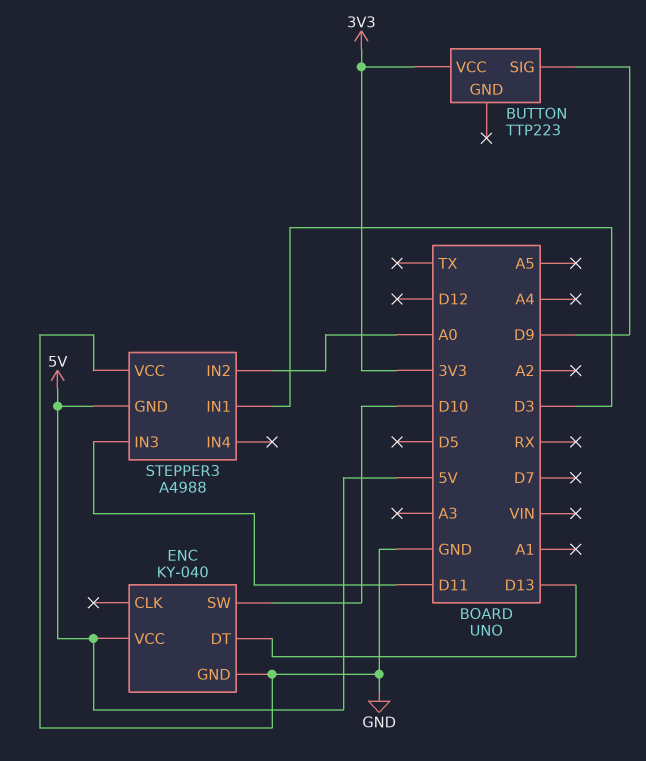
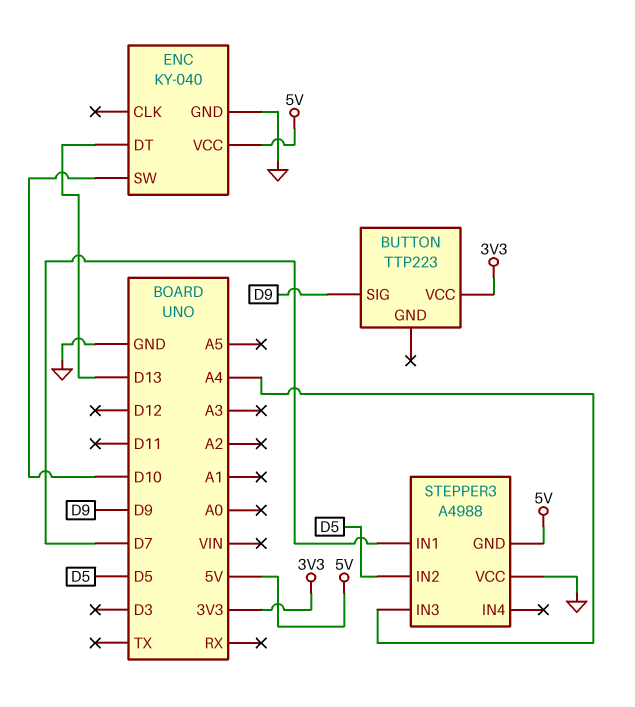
STEPPER3 pin IN1: D3 -> D7
STEPPER3 pin IN2: A0 -> D5
STEPPER3 pin IN3: D11 -> A4

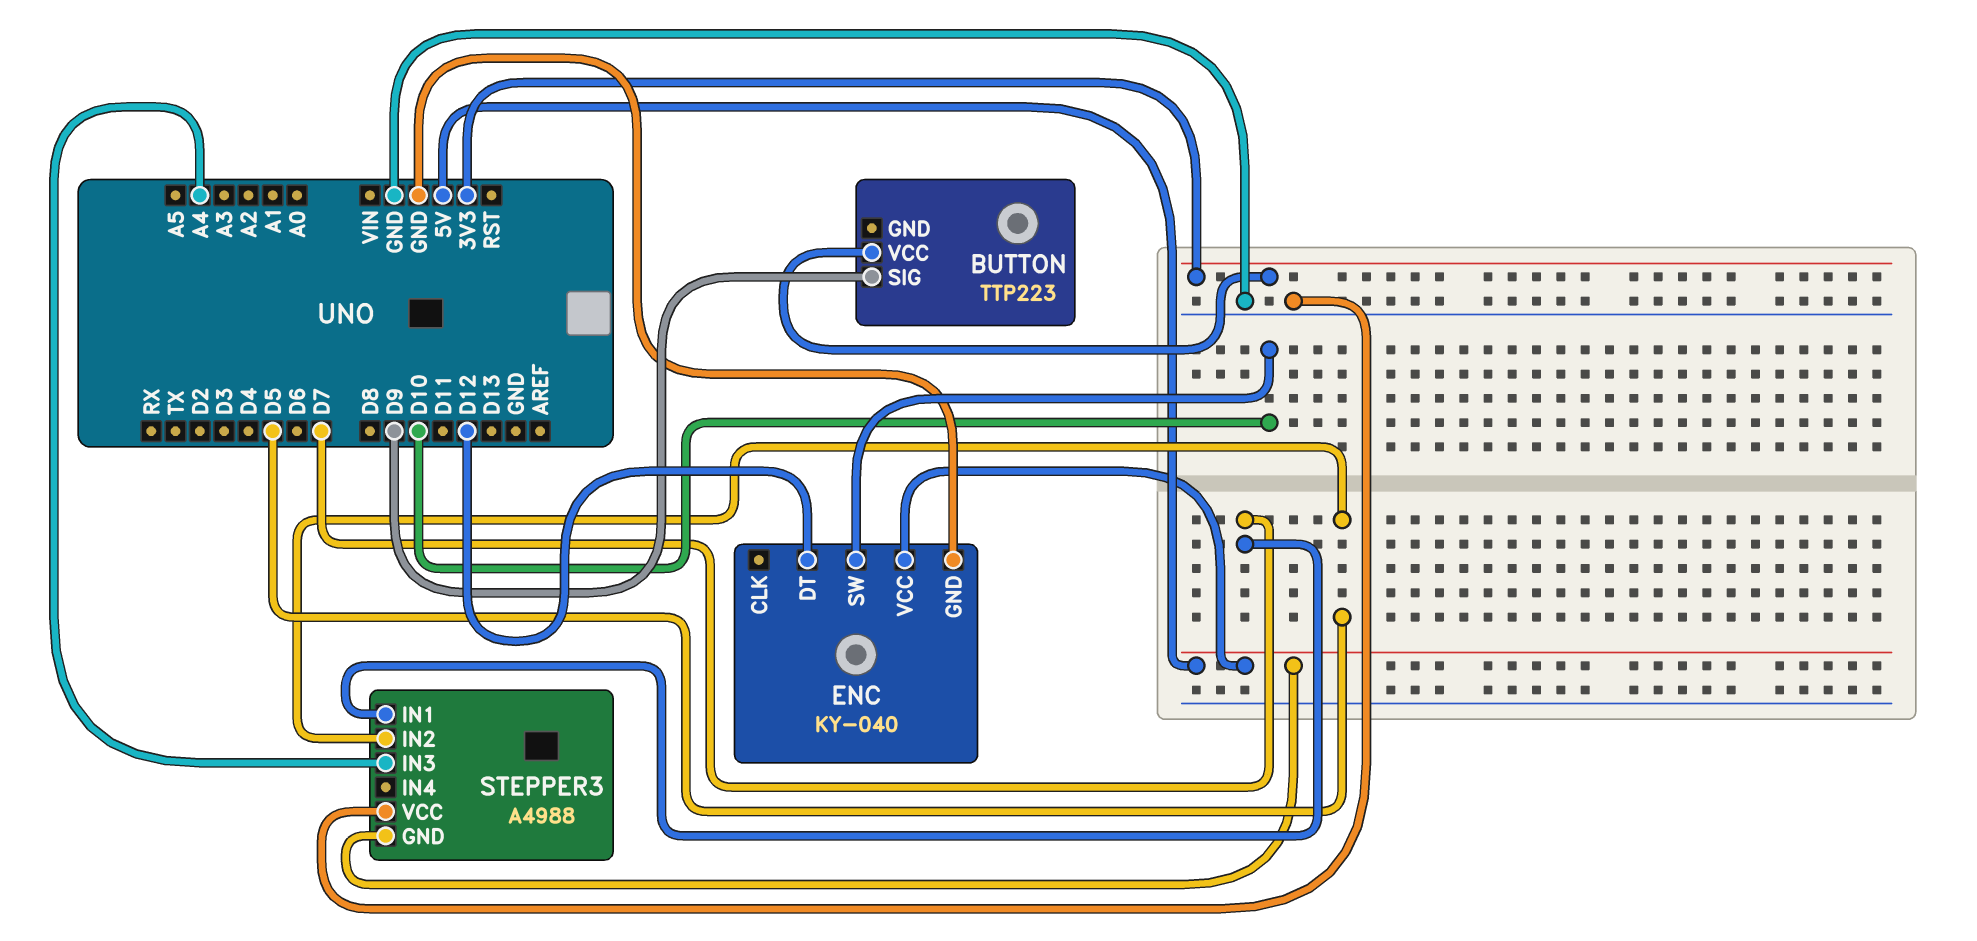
ENC pin DT: D13 -> D12

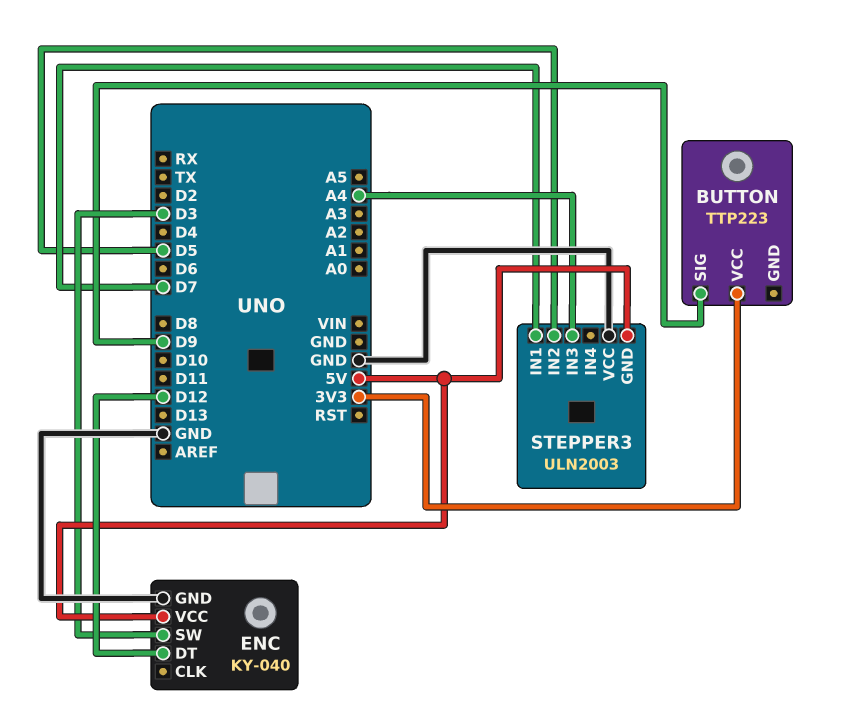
ENC pin SW: D10 -> D3
STEPPER3: A4988 -> ULN2003

